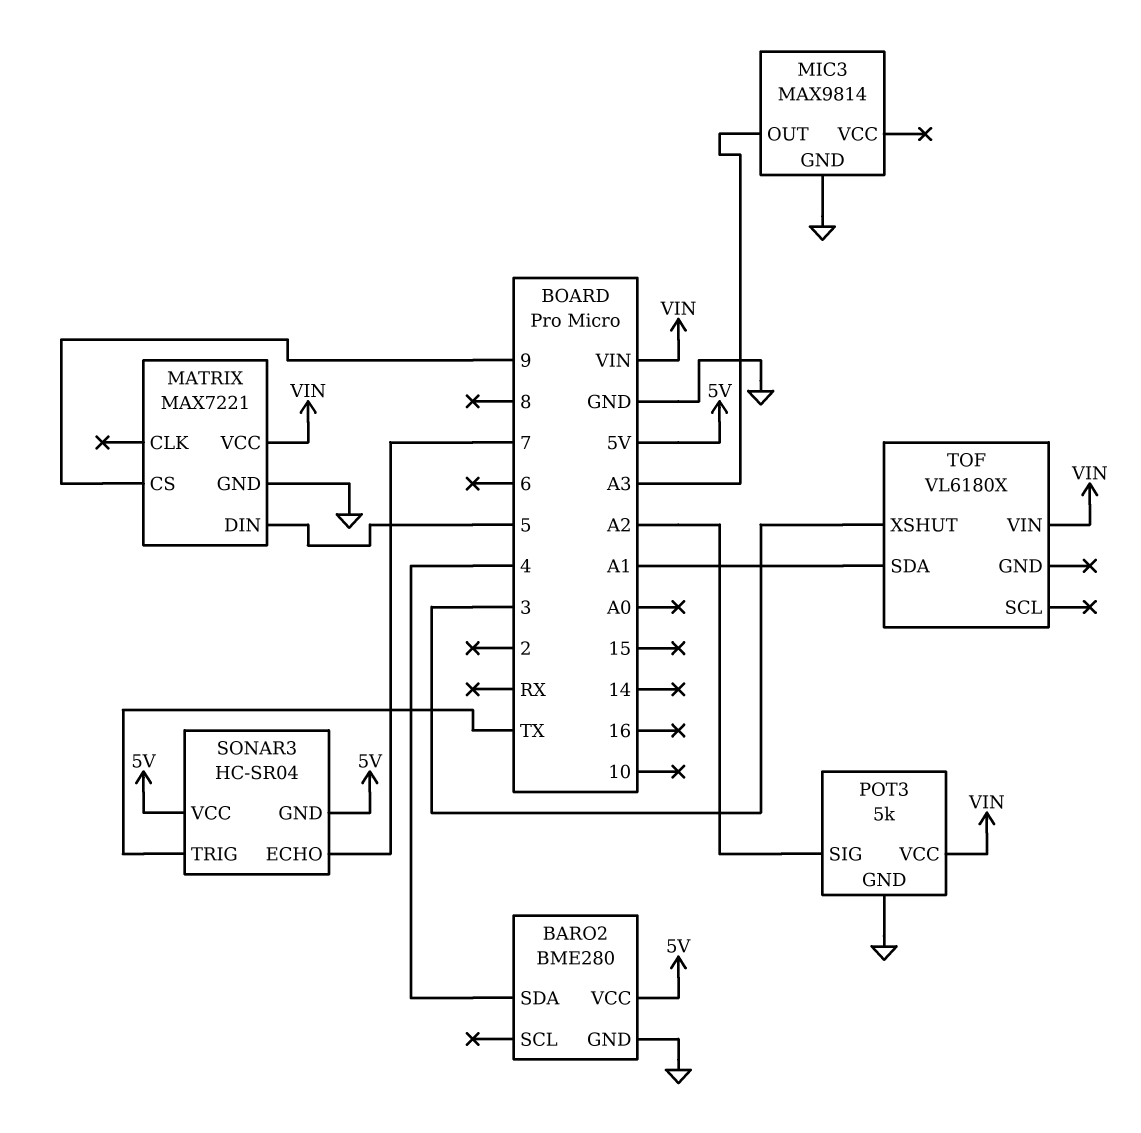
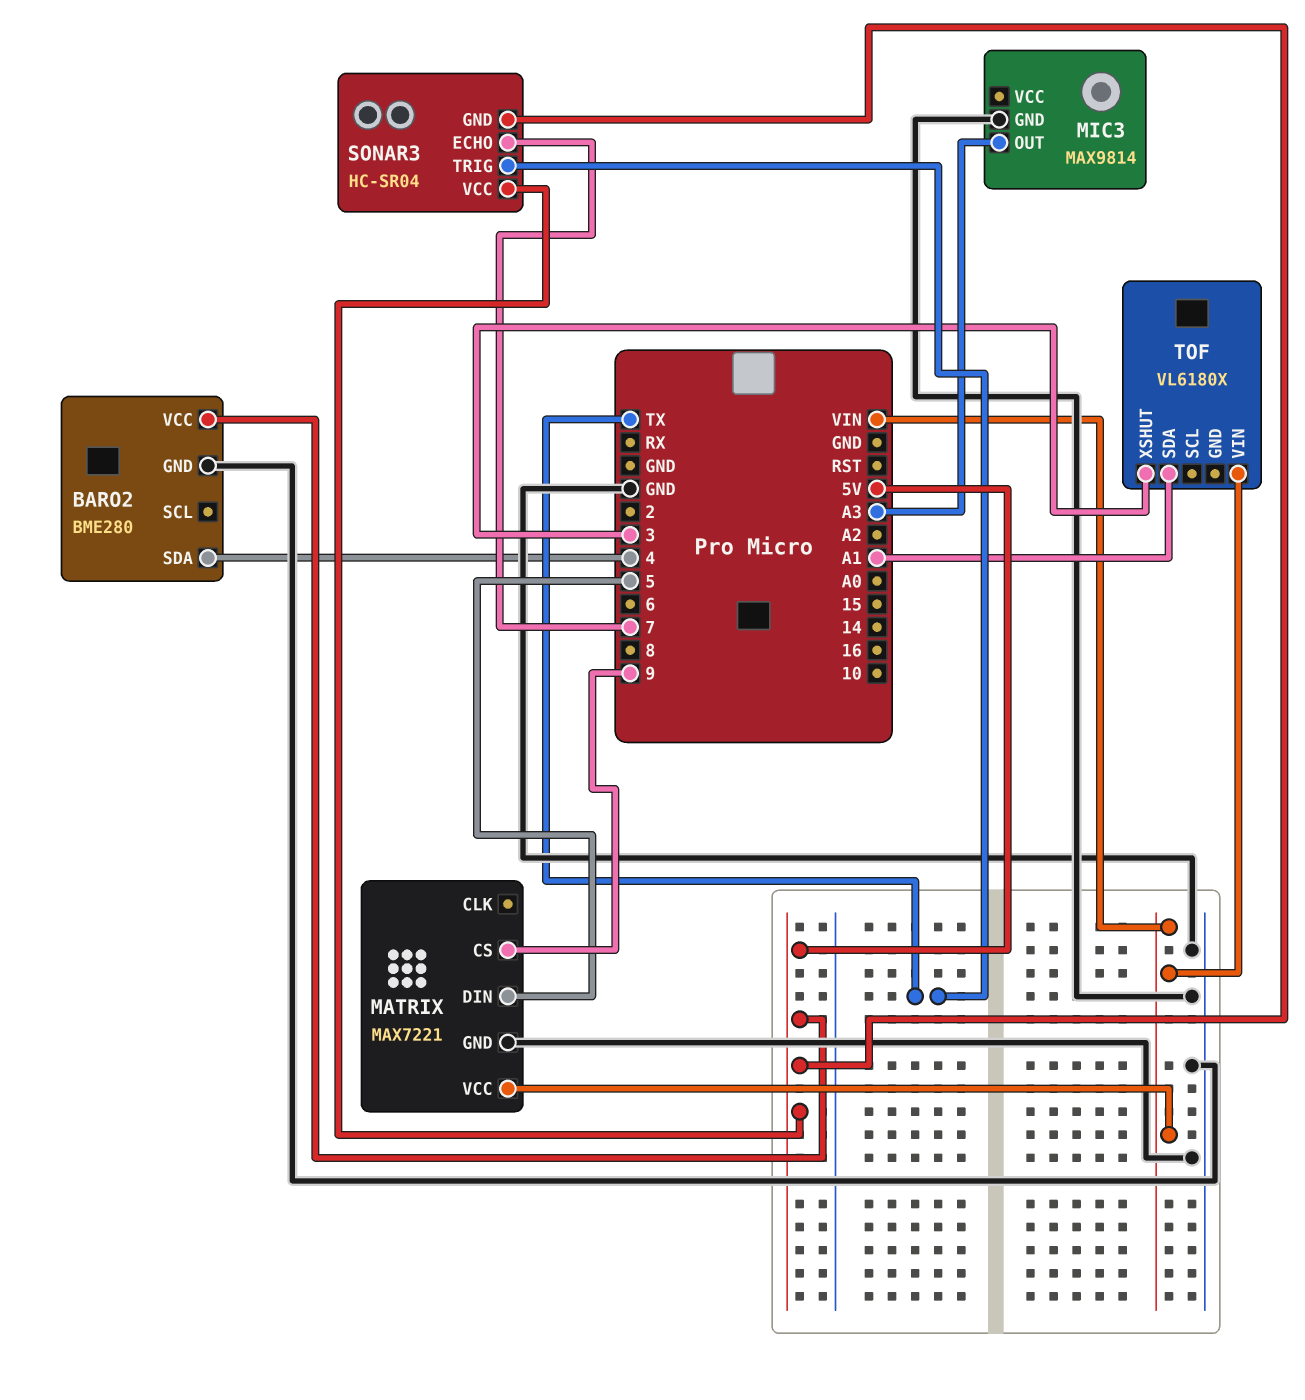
POT3: 5k -> none
POT3 pin GND: GND -> none
POT3 pin SIG: A2 -> none
POT3 pin VCC: VIN -> none

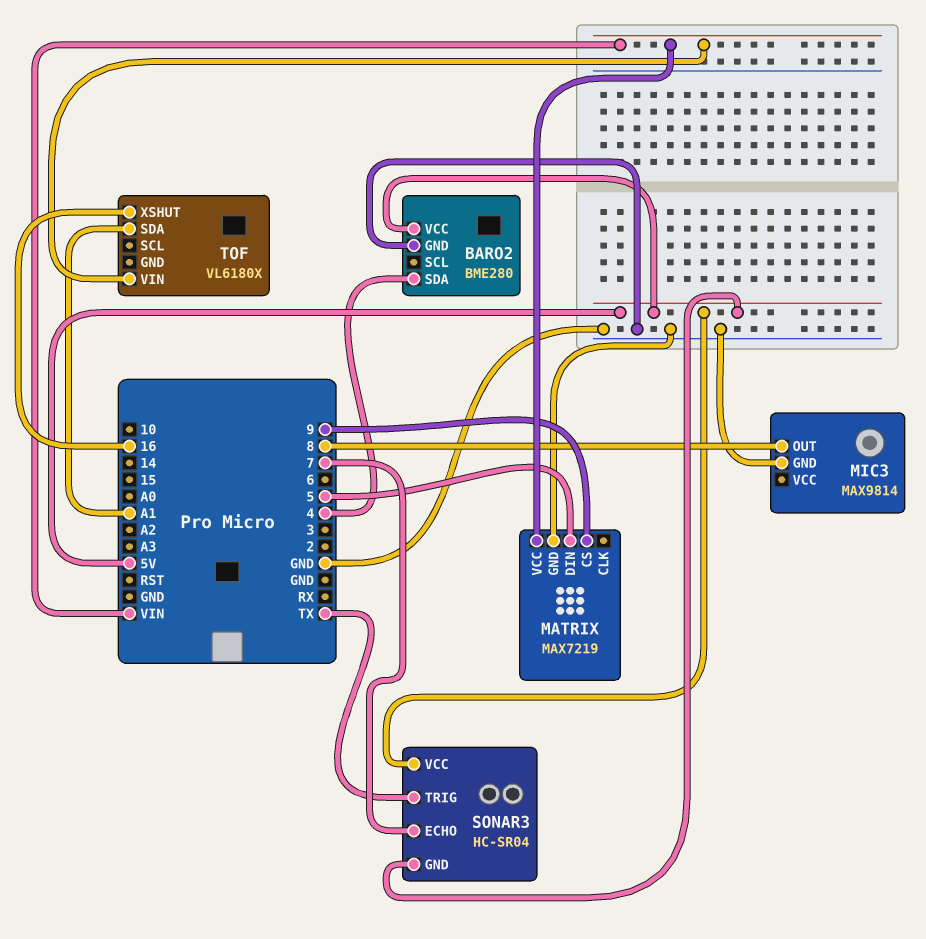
MATRIX: MAX7221 -> MAX7219
MIC3 pin OUT: A3 -> 8
TOF pin XSHUT: 3 -> 16

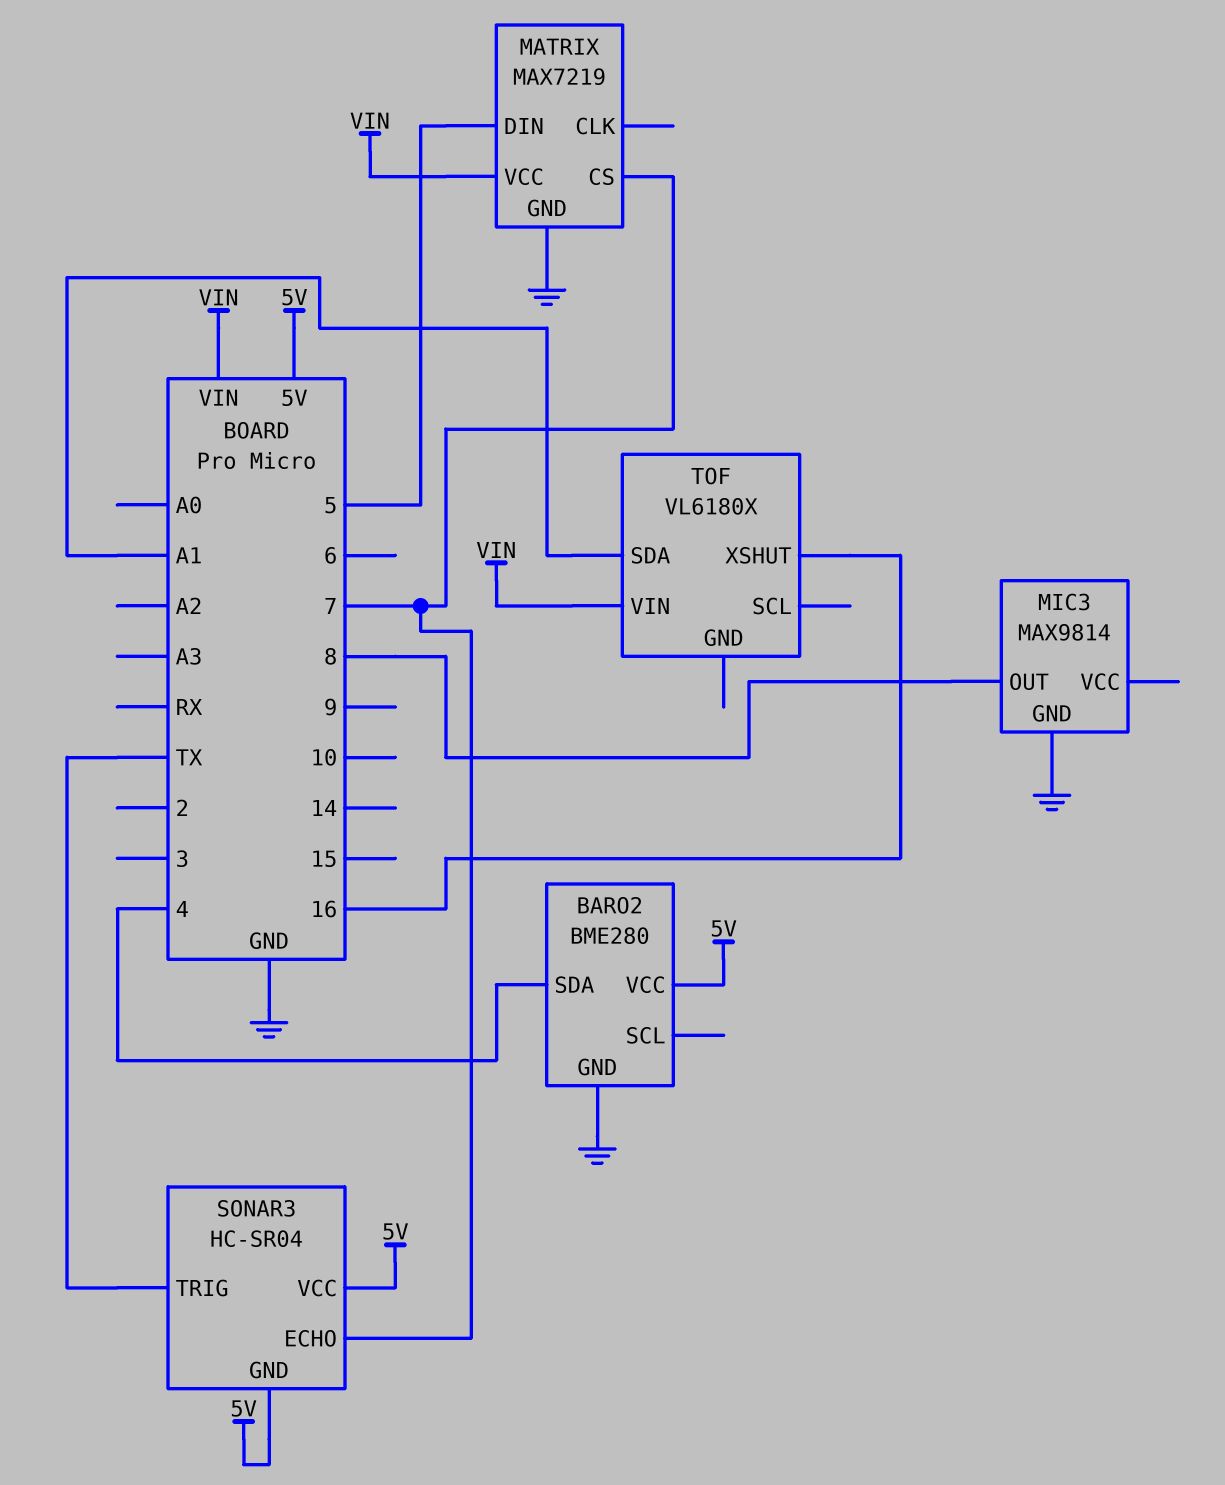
MATRIX pin CS: 9 -> 7

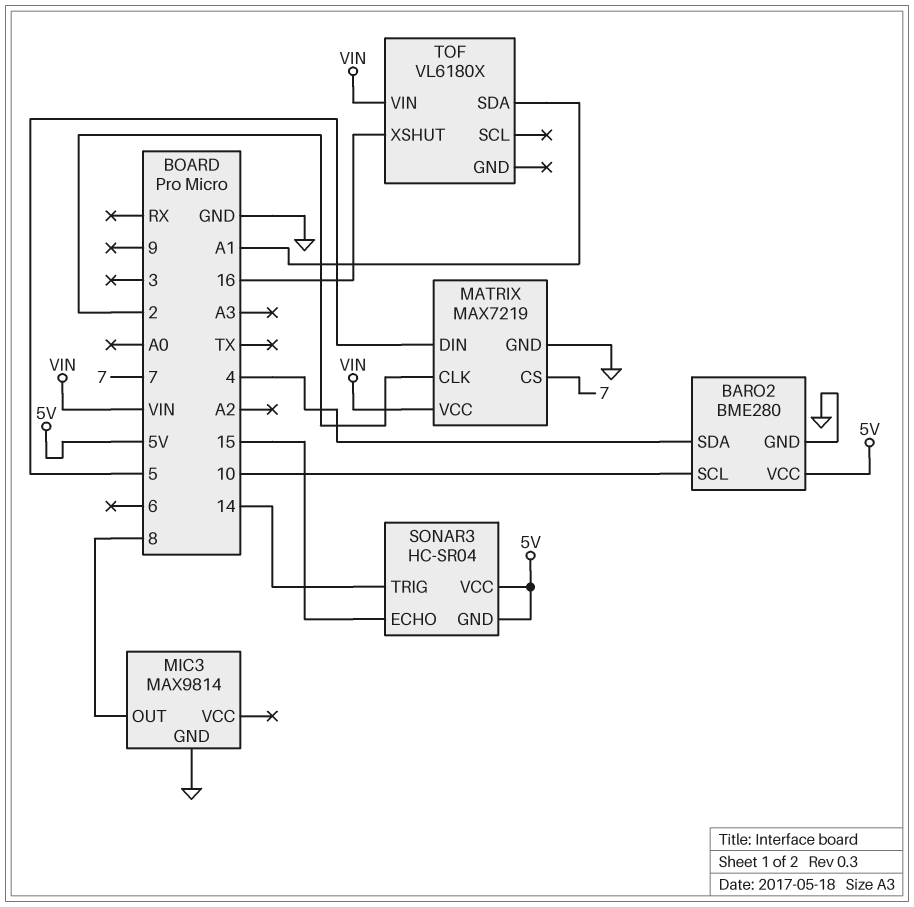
BARO2 pin SCL: none -> 10
MATRIX pin CLK: none -> 2
SONAR3 pin ECHO: 7 -> 15
SONAR3 pin TRIG: TX -> 14

